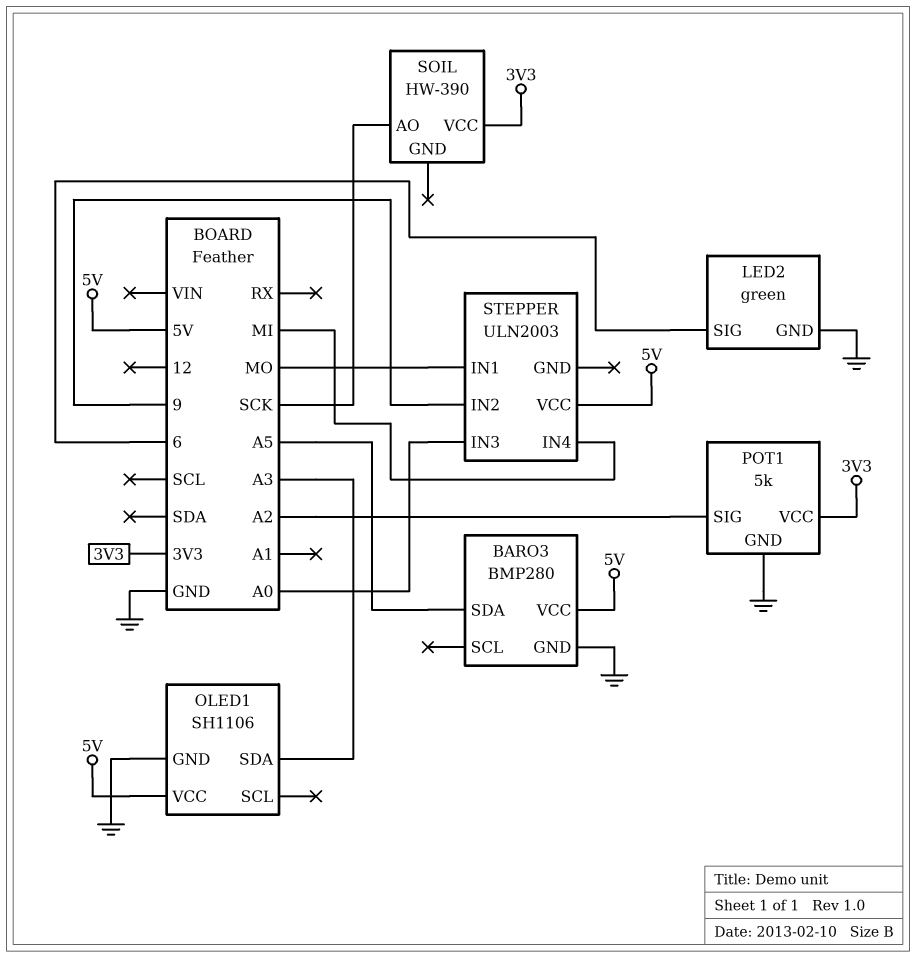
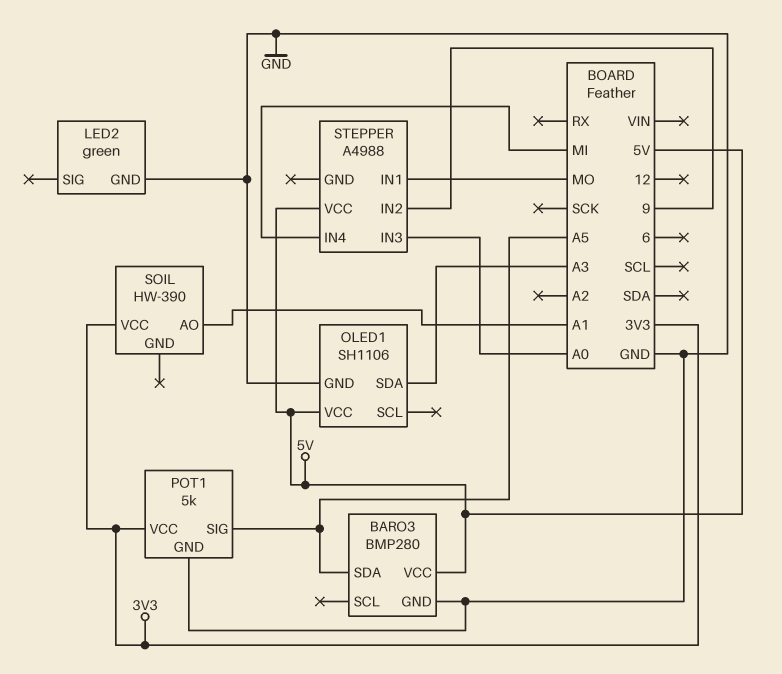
LED2 pin SIG: 6 -> none
POT1 pin SIG: A2 -> A5
SOIL pin AO: SCK -> A1
STEPPER: ULN2003 -> A4988

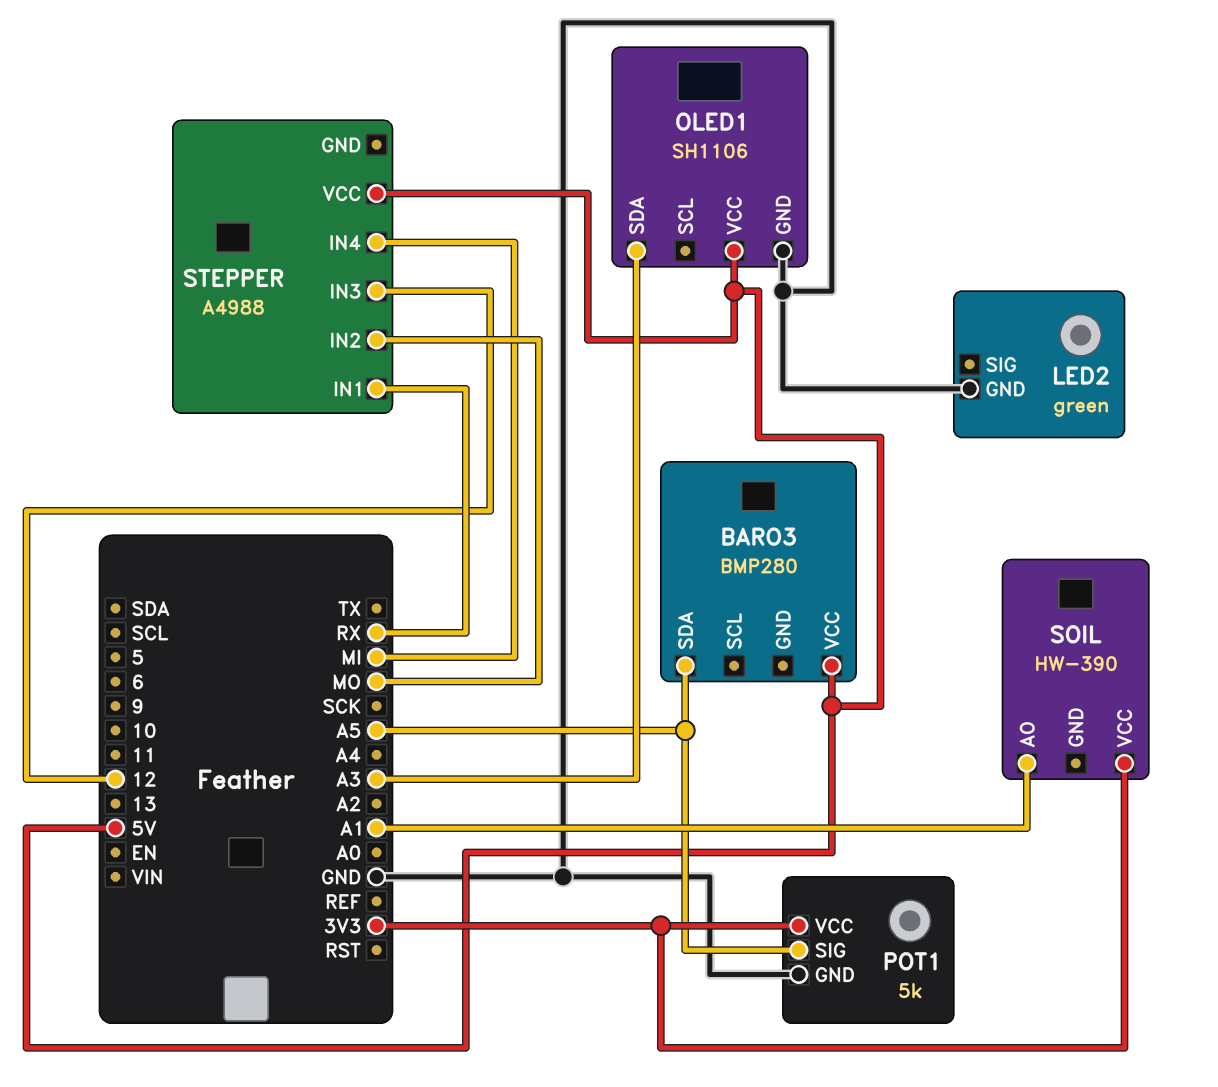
BARO3 pin GND: GND -> none
STEPPER pin IN1: MO -> RX
STEPPER pin IN2: 9 -> MO
STEPPER pin IN3: A0 -> 12

